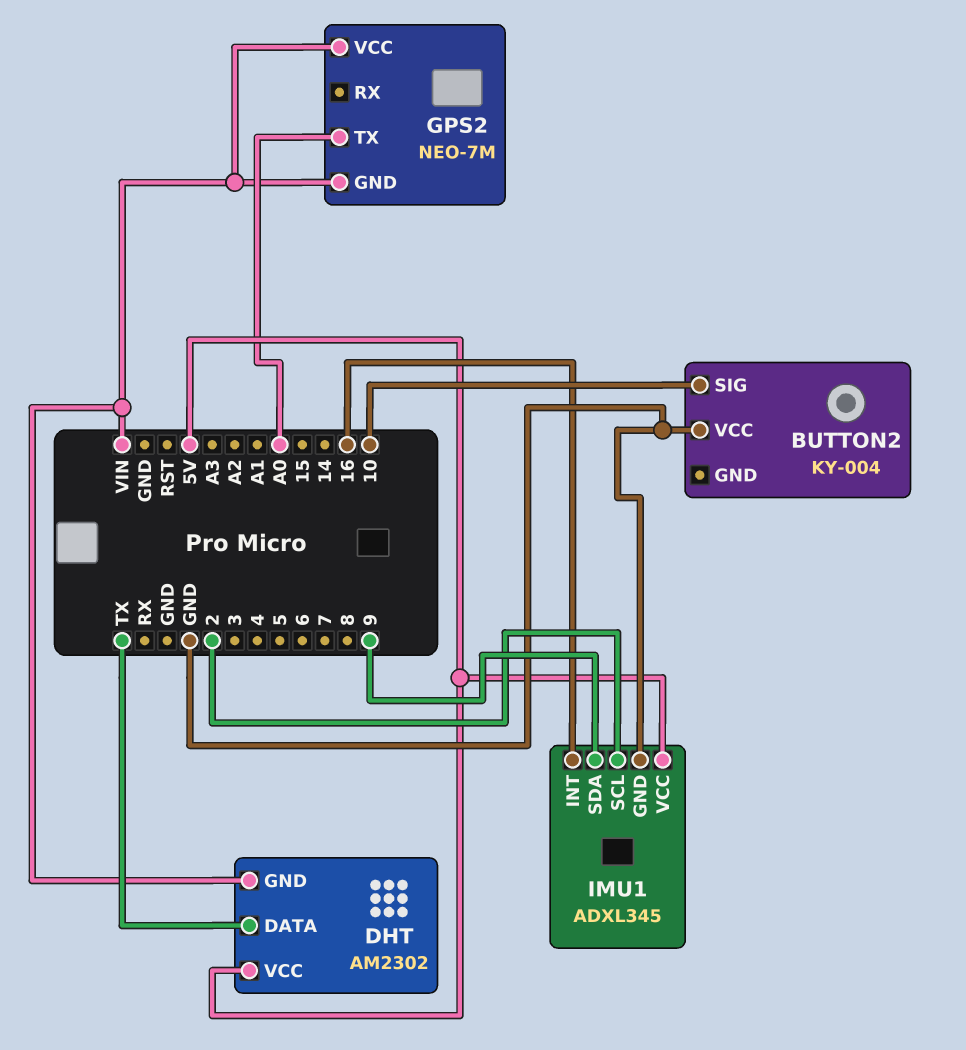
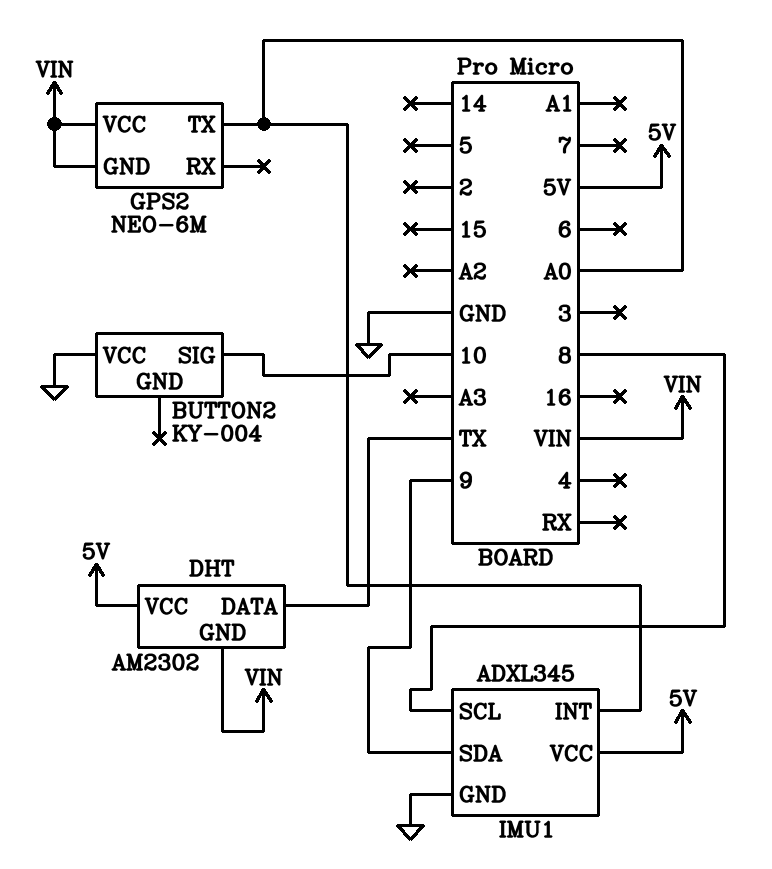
GPS2: NEO-7M -> NEO-6M
IMU1 pin INT: 16 -> A0
IMU1 pin SCL: 2 -> 8

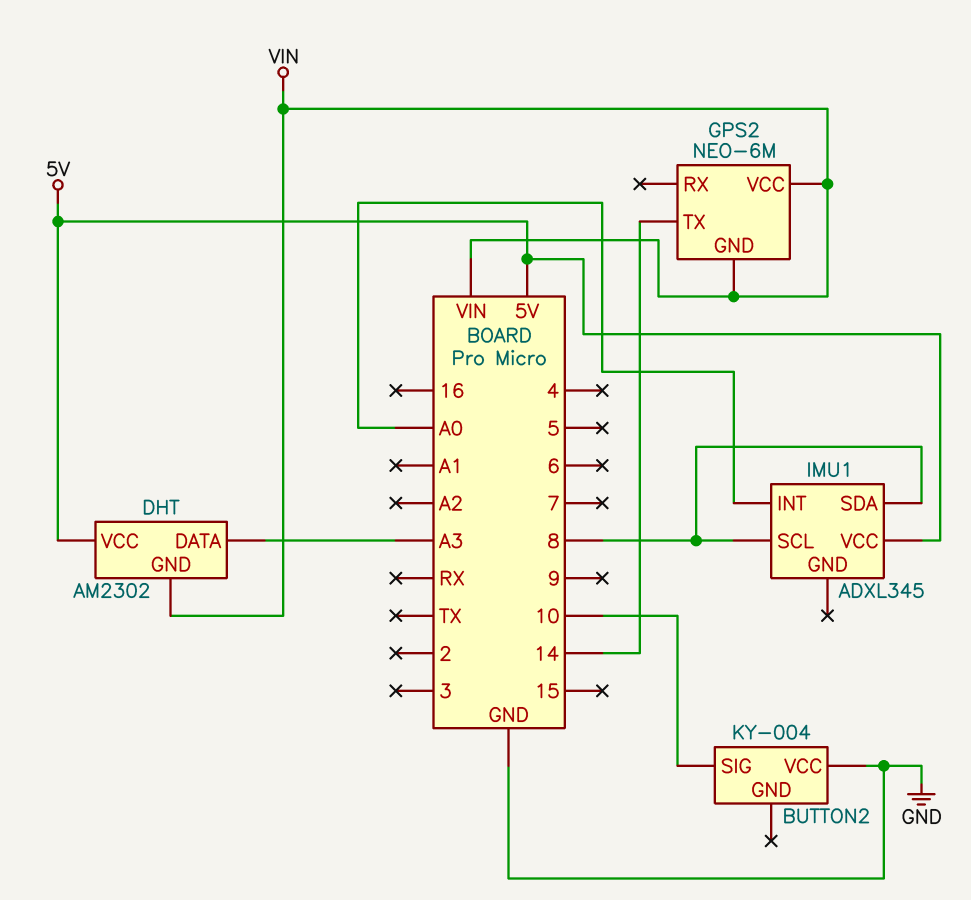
DHT pin DATA: TX -> A3
GPS2 pin TX: A0 -> 14
IMU1 pin GND: GND -> none
IMU1 pin SDA: 9 -> 8

